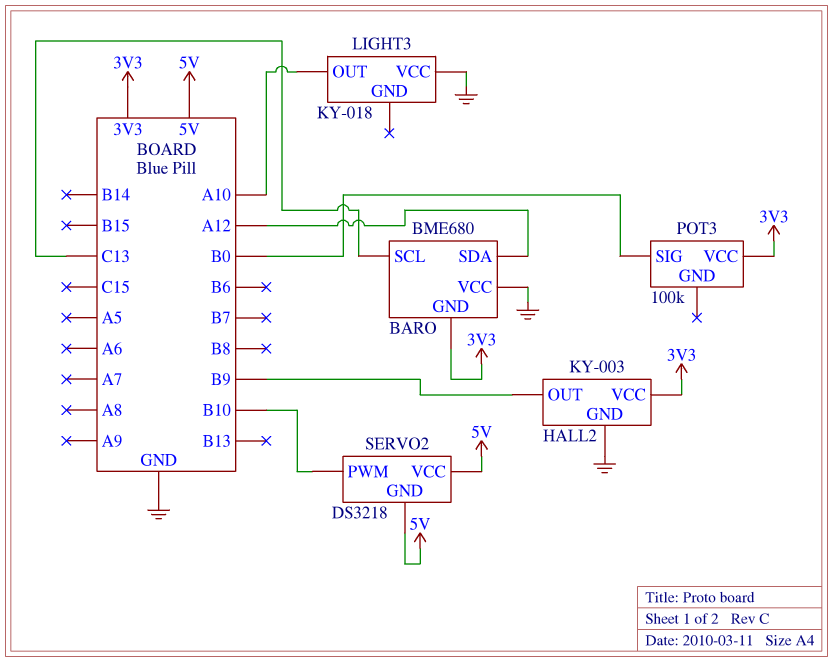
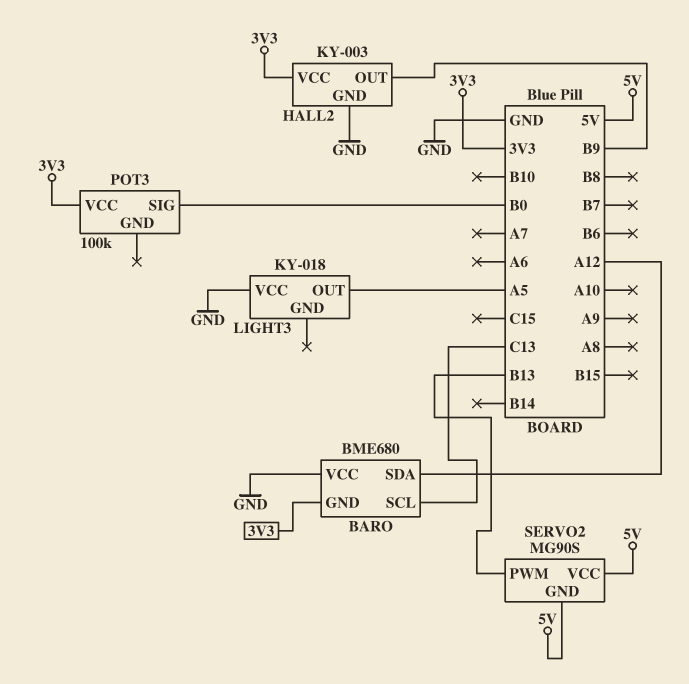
LIGHT3 pin OUT: A10 -> A5
SERVO2: DS3218 -> MG90S
SERVO2 pin PWM: B10 -> B13

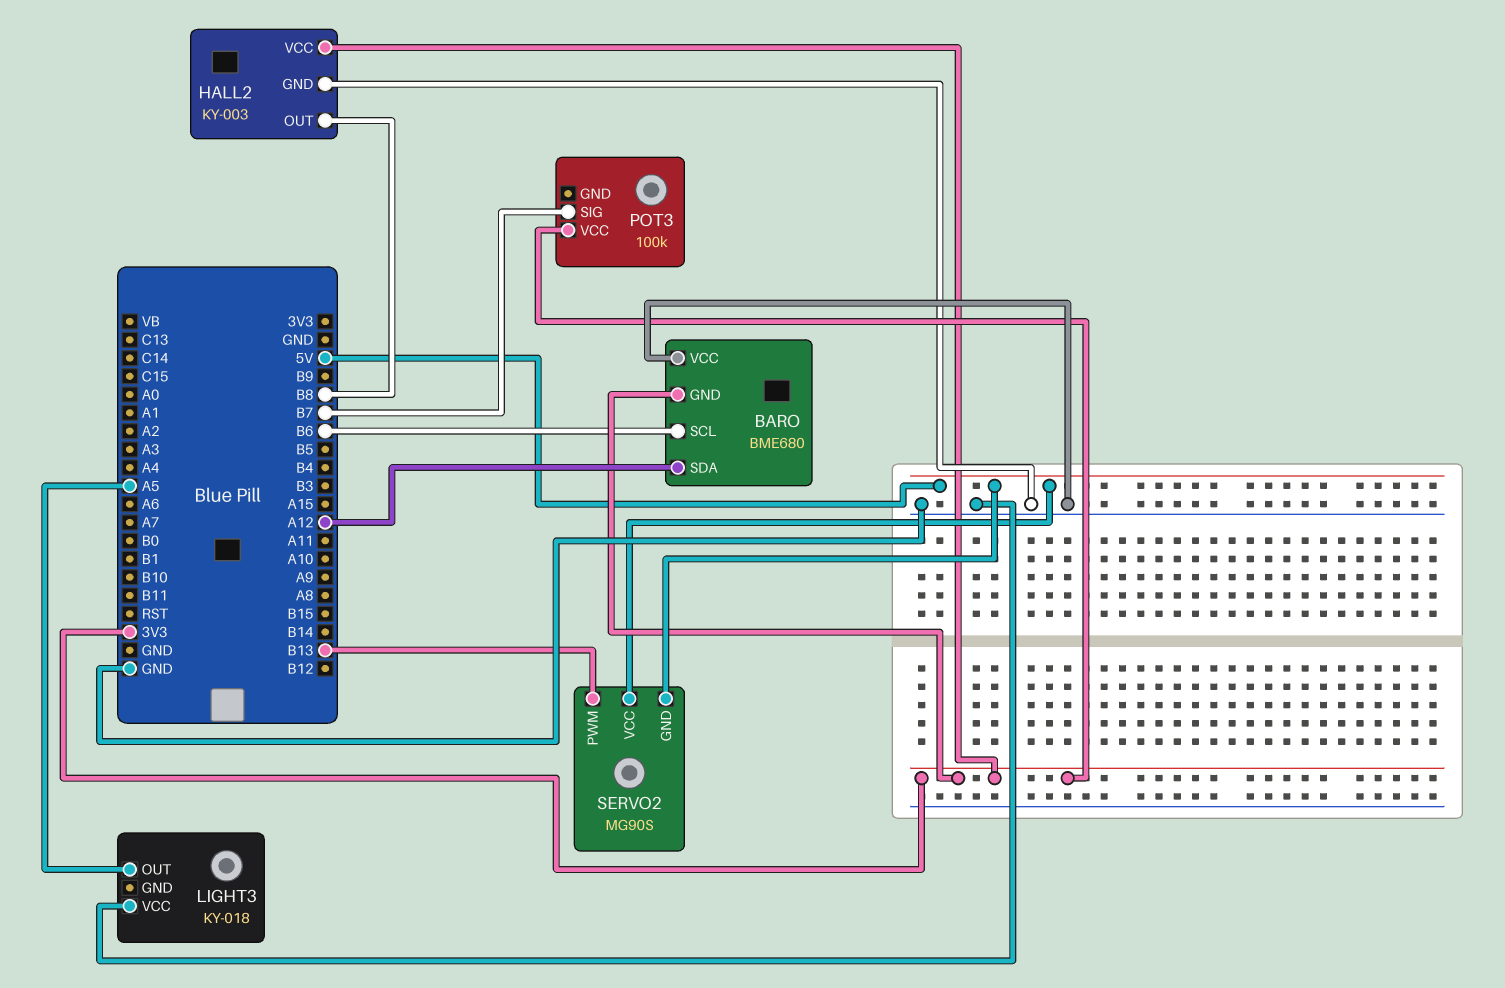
BARO pin SCL: C13 -> B6
HALL2 pin OUT: B9 -> B8
POT3 pin SIG: B0 -> B7

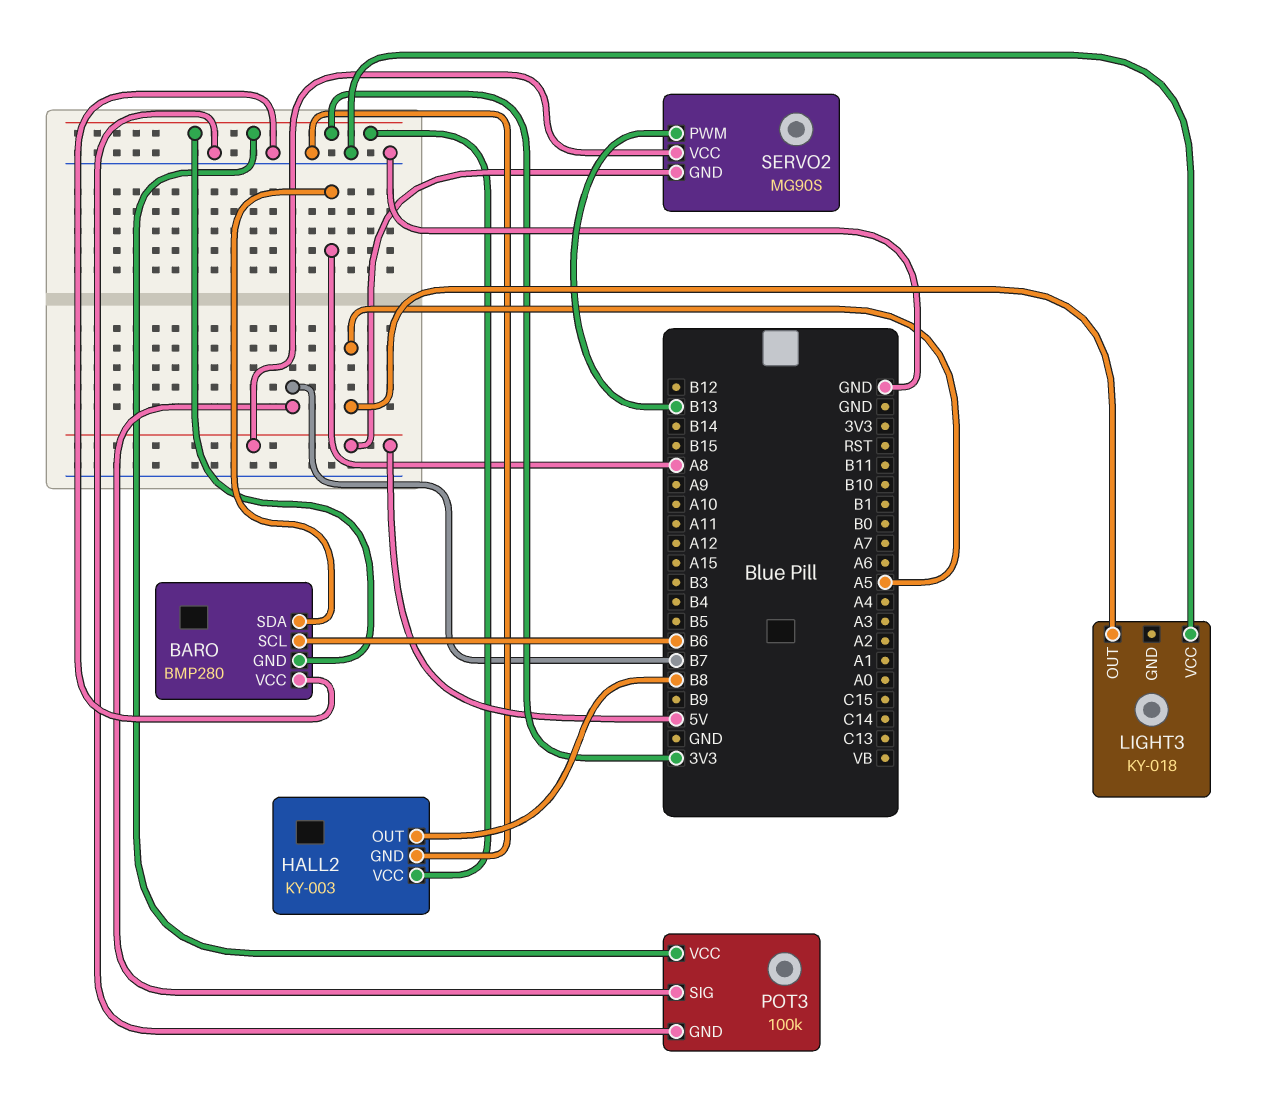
BARO: BME680 -> BMP280
BARO pin SDA: A12 -> A8
POT3 pin GND: none -> GND

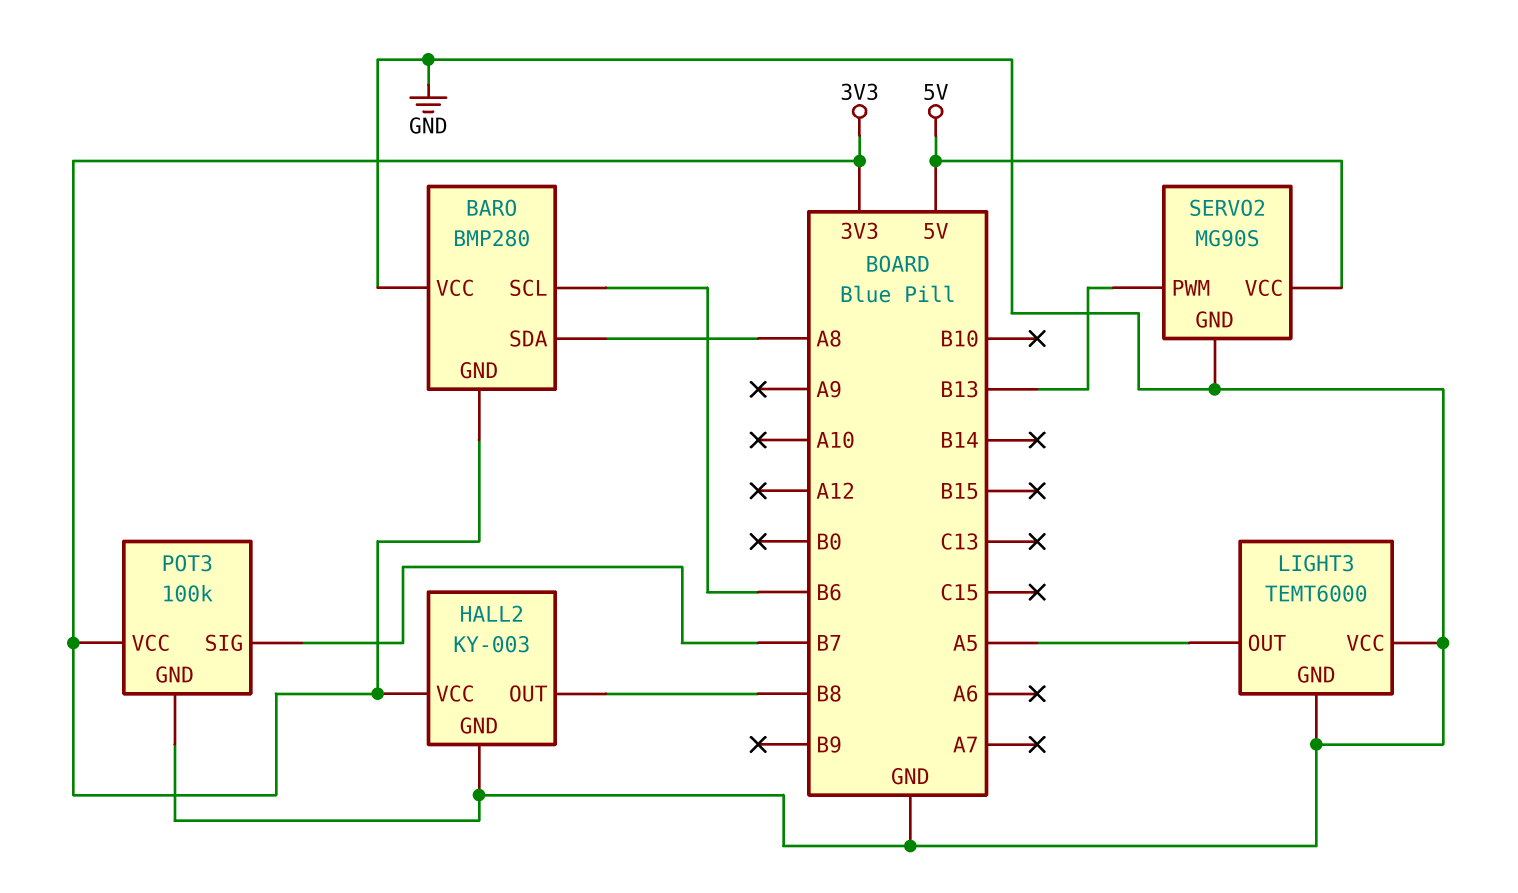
LIGHT3: KY-018 -> TEMT6000
LIGHT3 pin GND: none -> GND
SERVO2 pin GND: 5V -> GND

